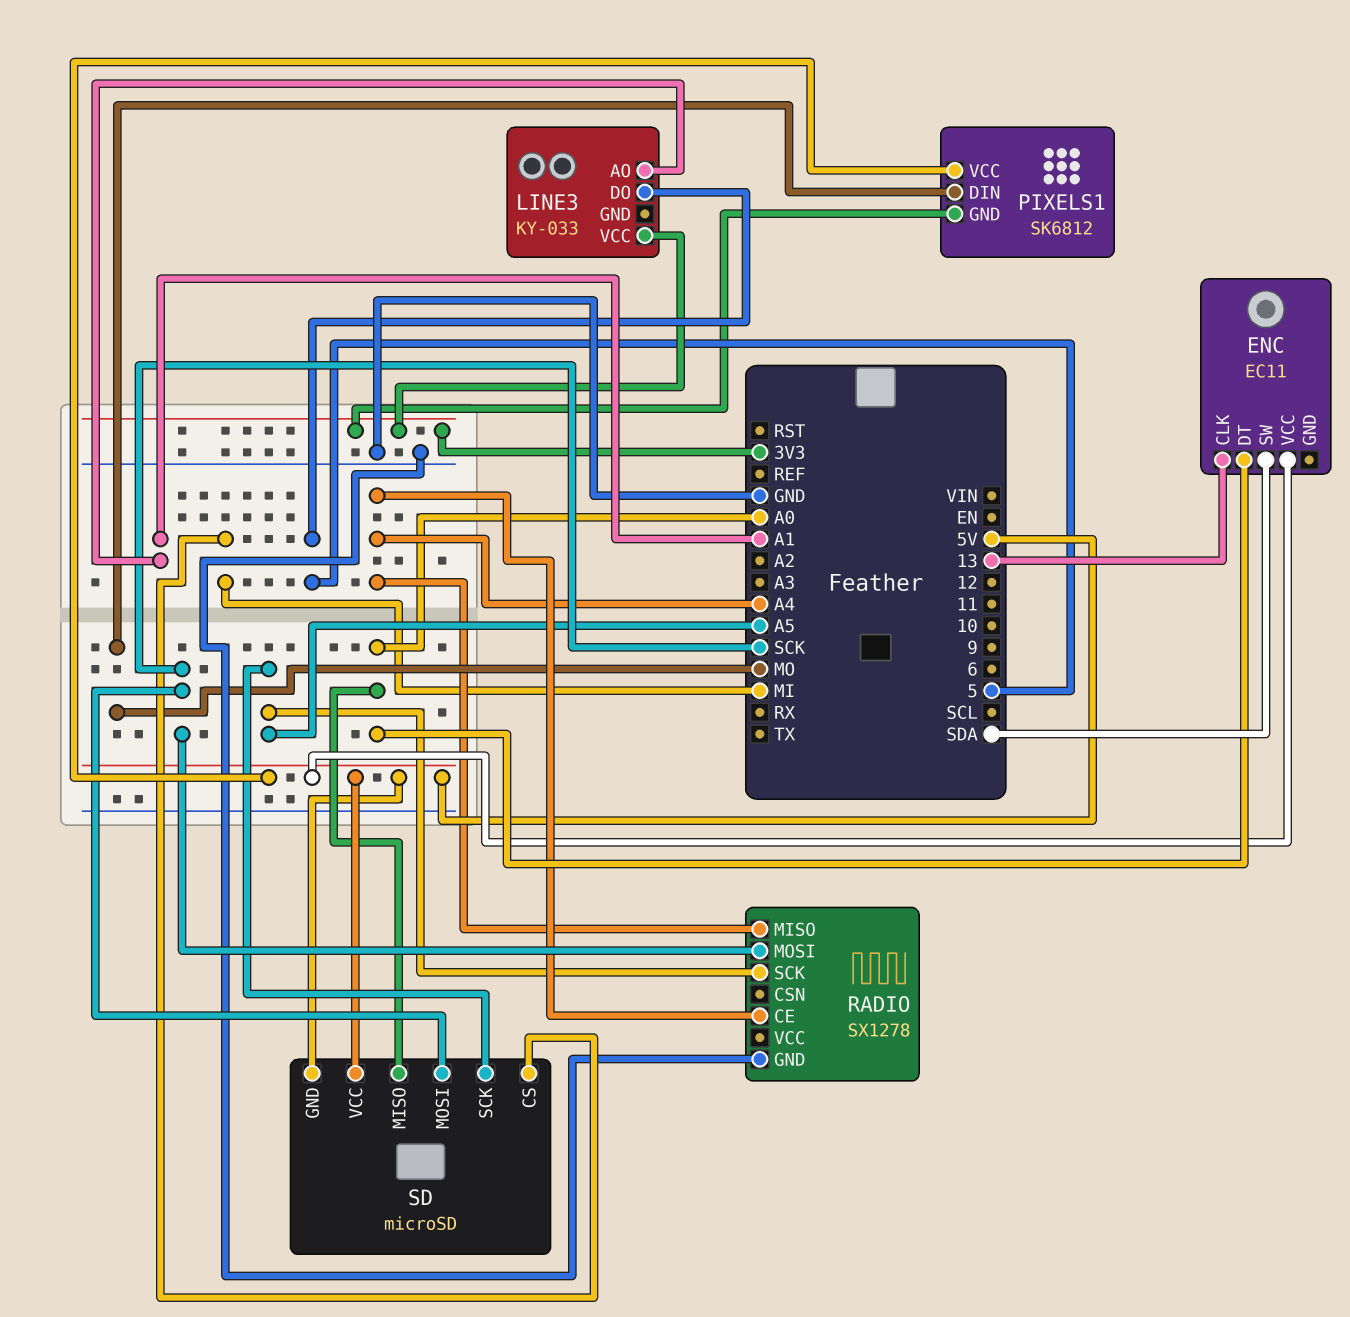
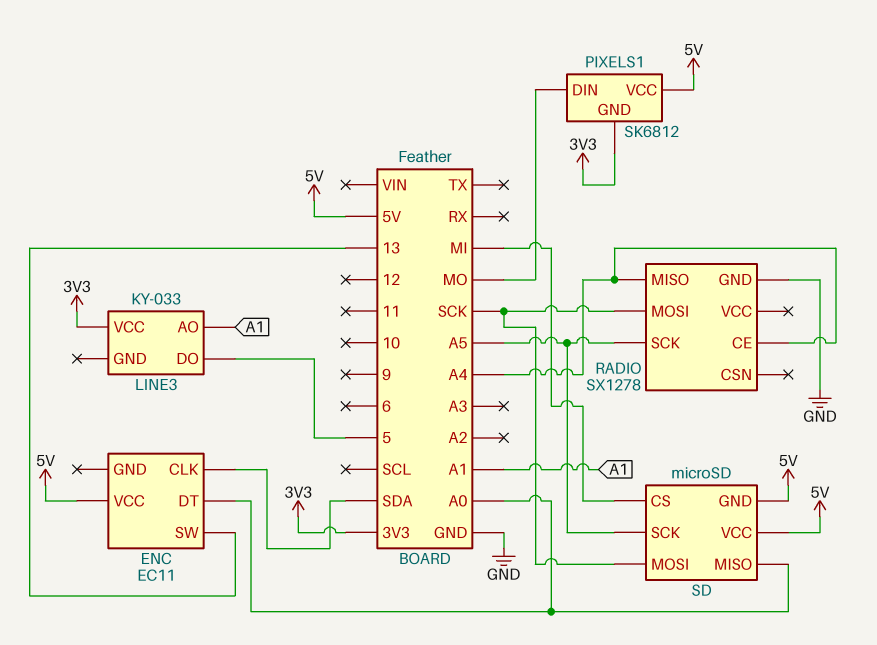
ENC pin CLK: 13 -> SDA
ENC pin SW: SDA -> 13

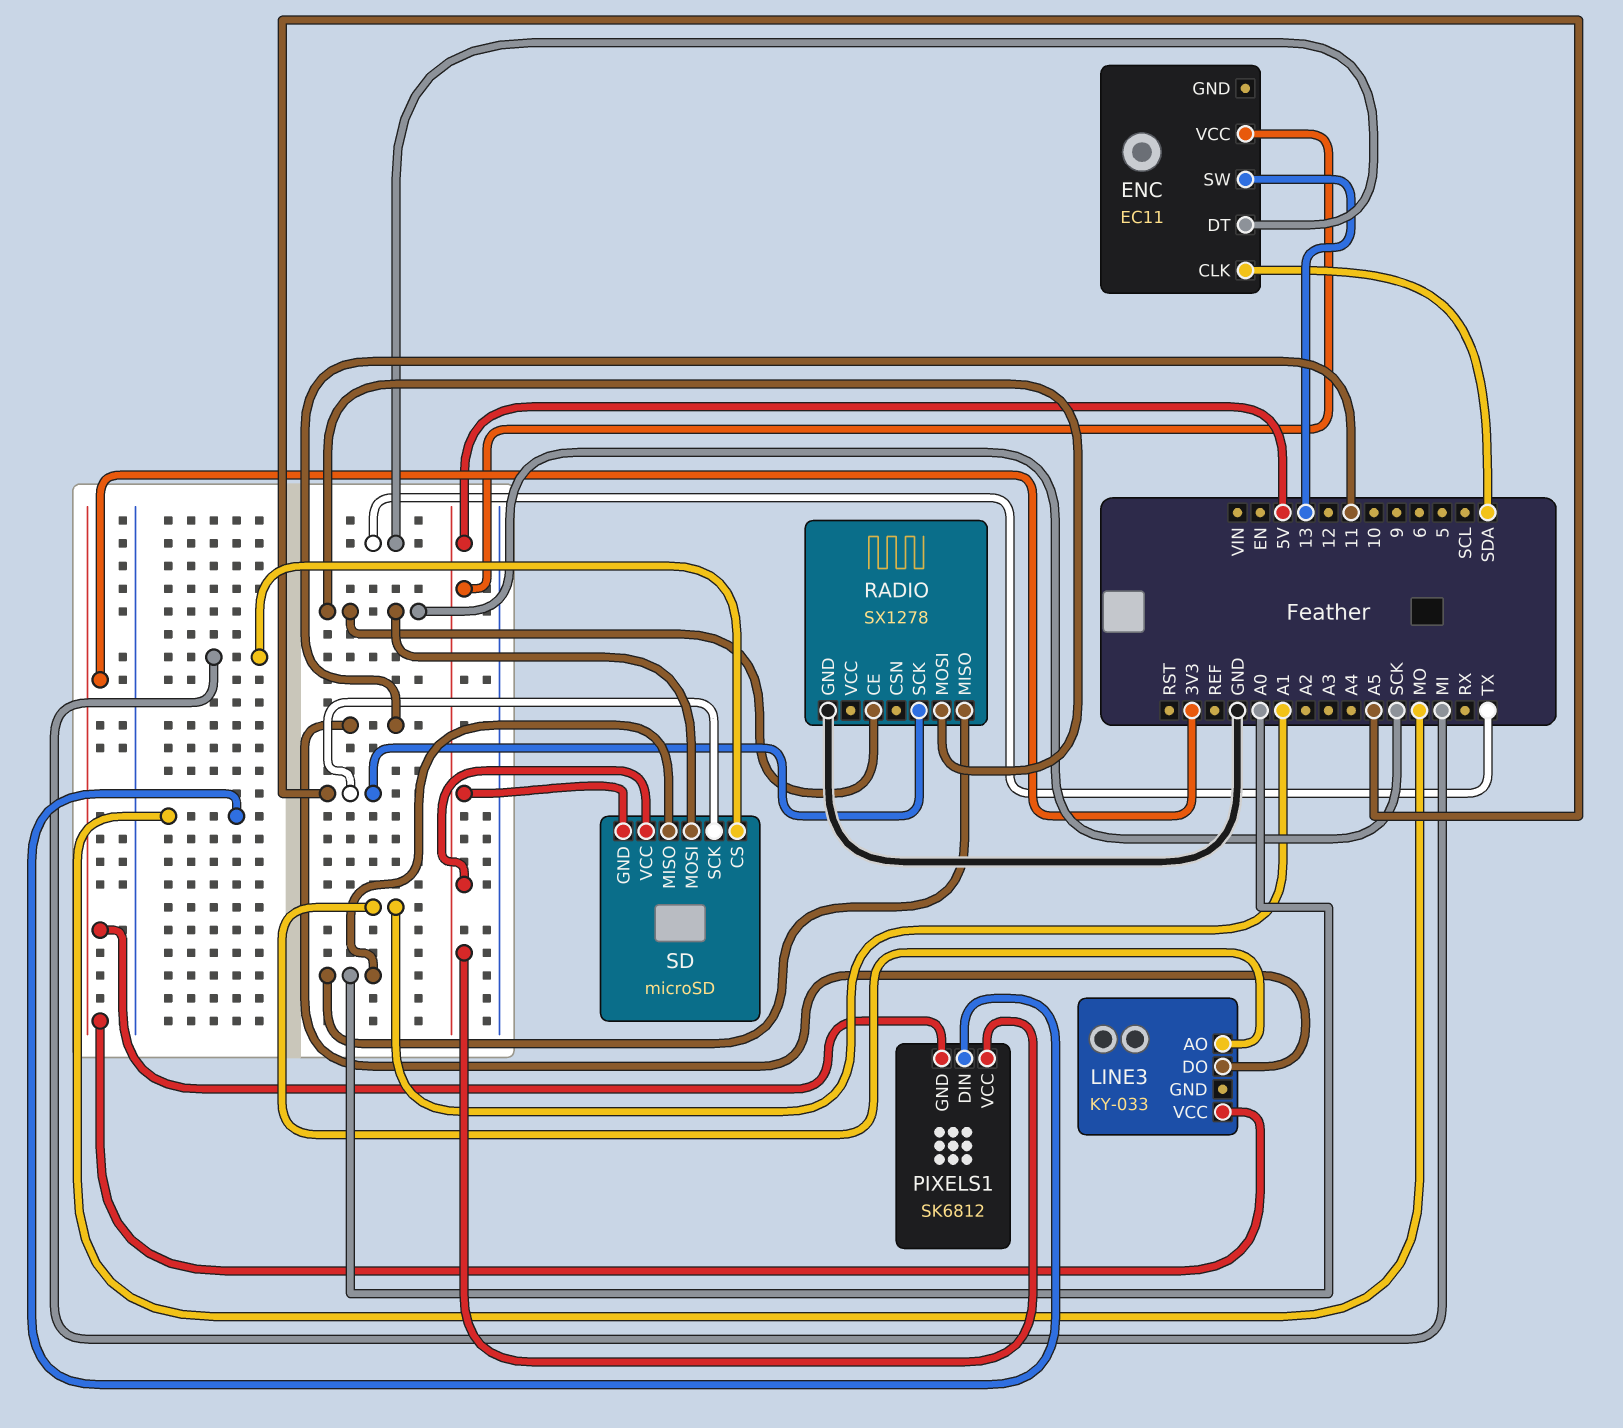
ENC pin DT: A0 -> TX
LINE3 pin DO: 5 -> 11
RADIO pin CE: A4 -> SCK
RADIO pin MISO: A4 -> A0

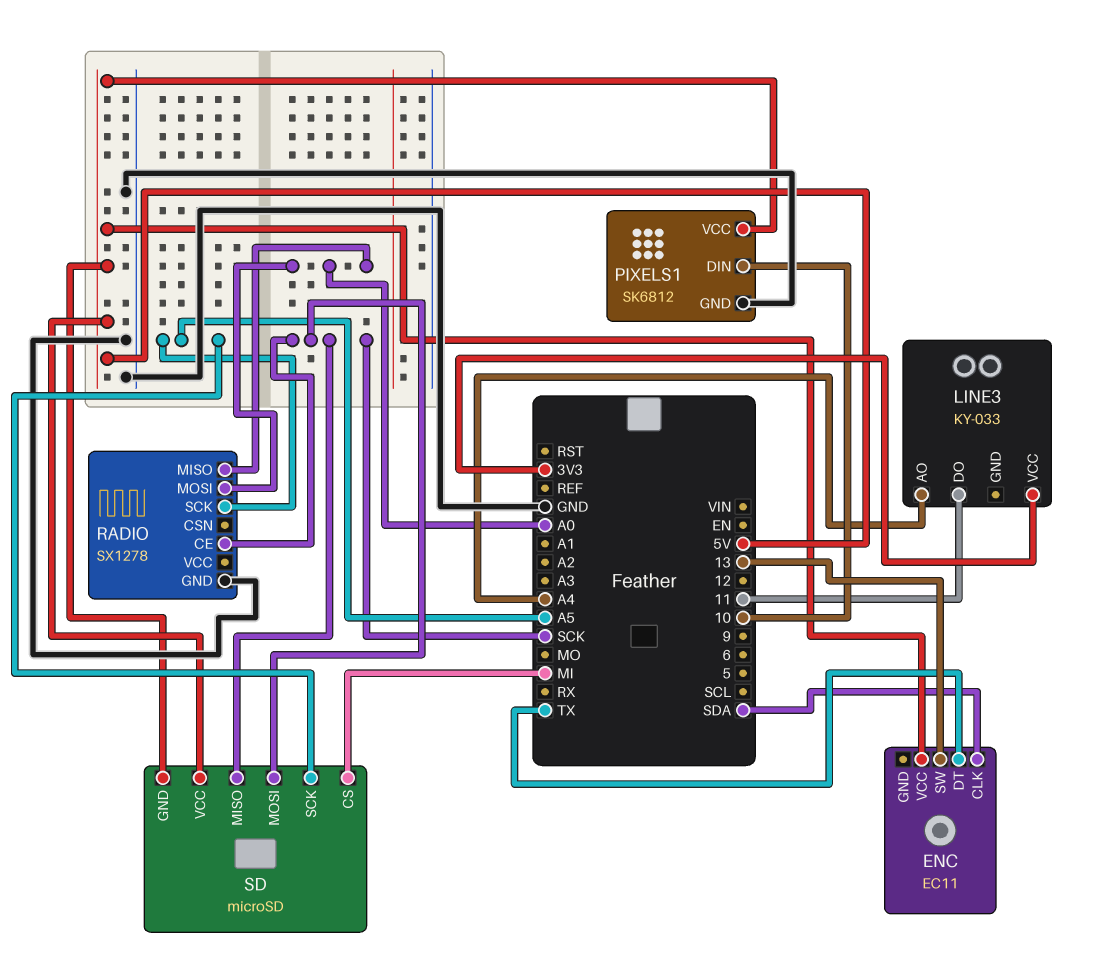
LINE3 pin AO: A1 -> A4
PIXELS1 pin DIN: MO -> 10
PIXELS1 pin GND: 3V3 -> GND
RADIO pin MOSI: SCK -> A0
SD pin MISO: A0 -> SCK

